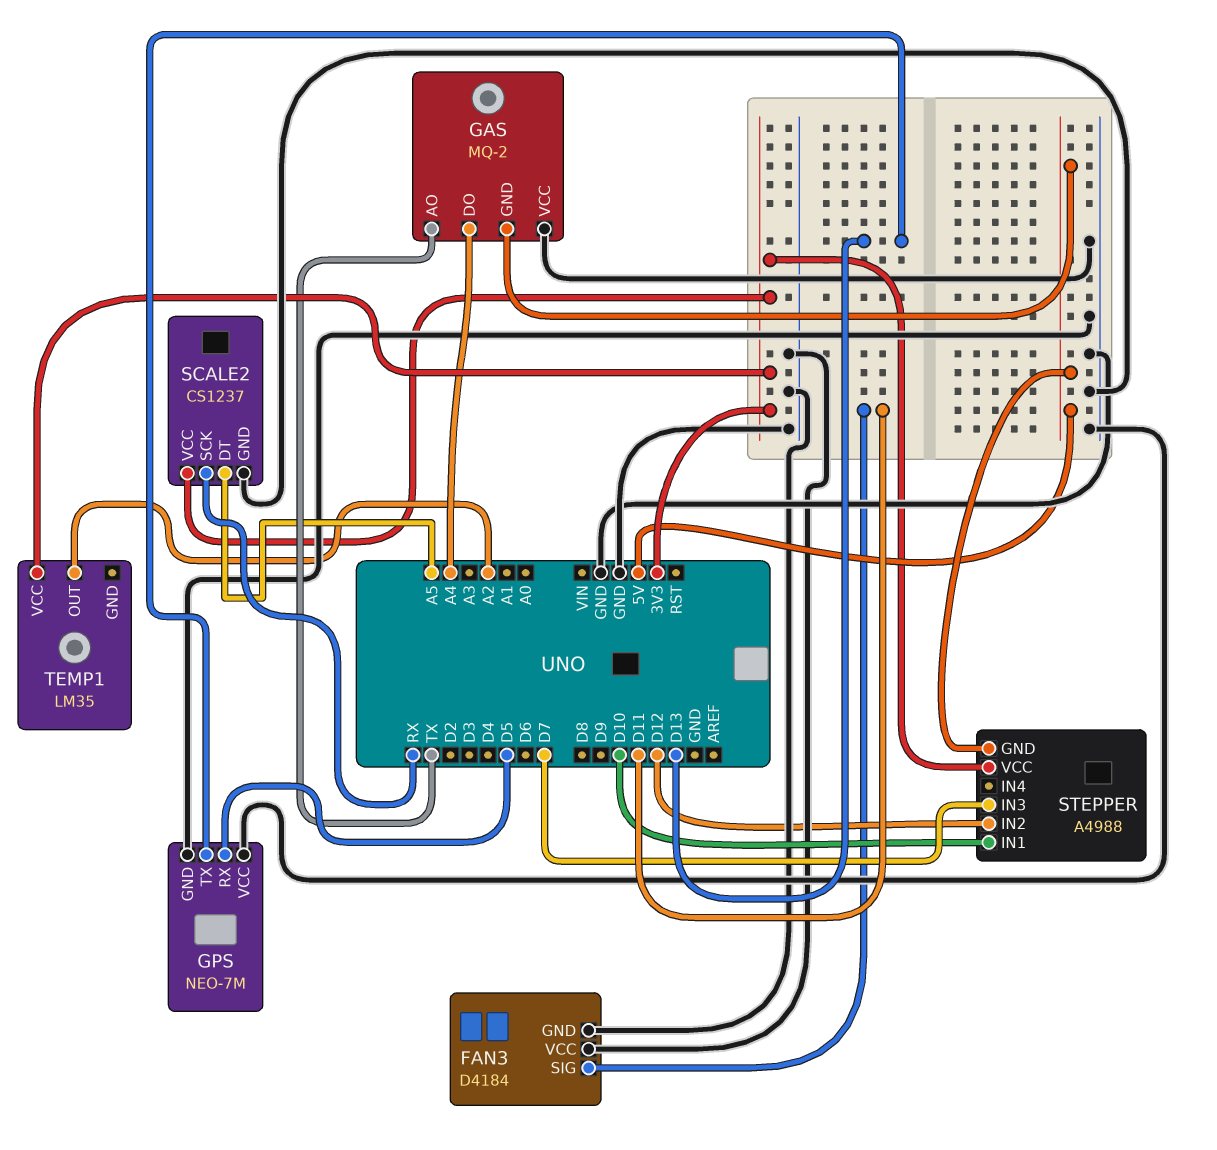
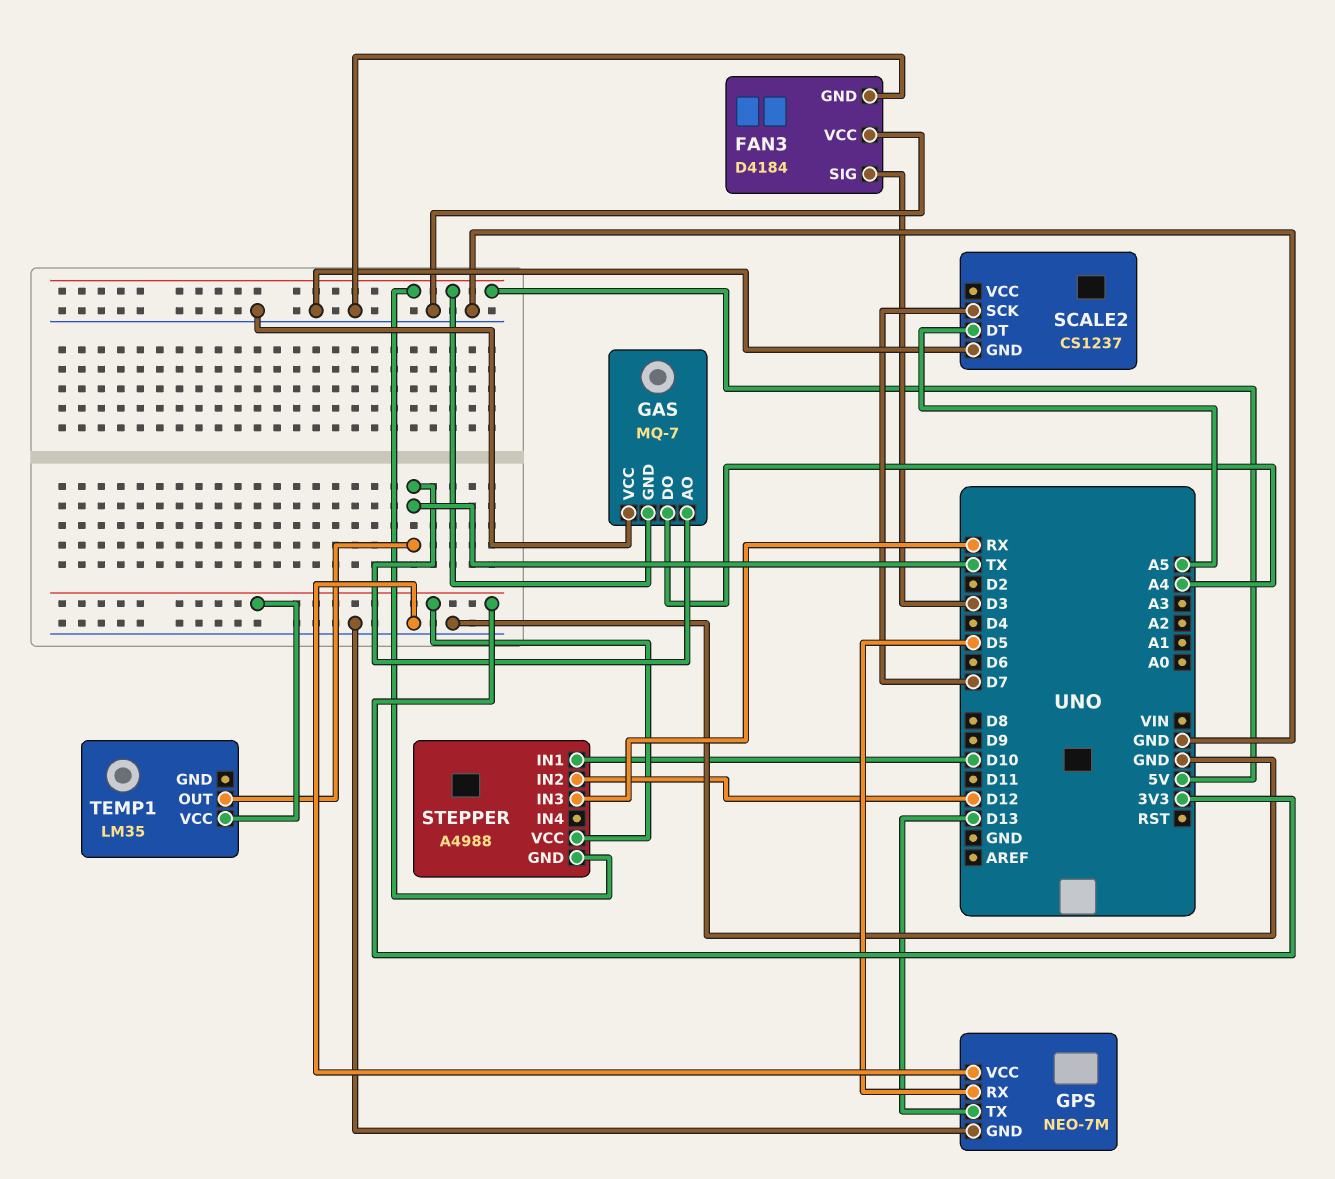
FAN3 pin SIG: D11 -> D3
GAS: MQ-2 -> MQ-7
SCALE2 pin SCK: RX -> D7
SCALE2 pin VCC: 3V3 -> none
STEPPER pin IN3: D7 -> RX
TEMP1 pin OUT: A2 -> TX

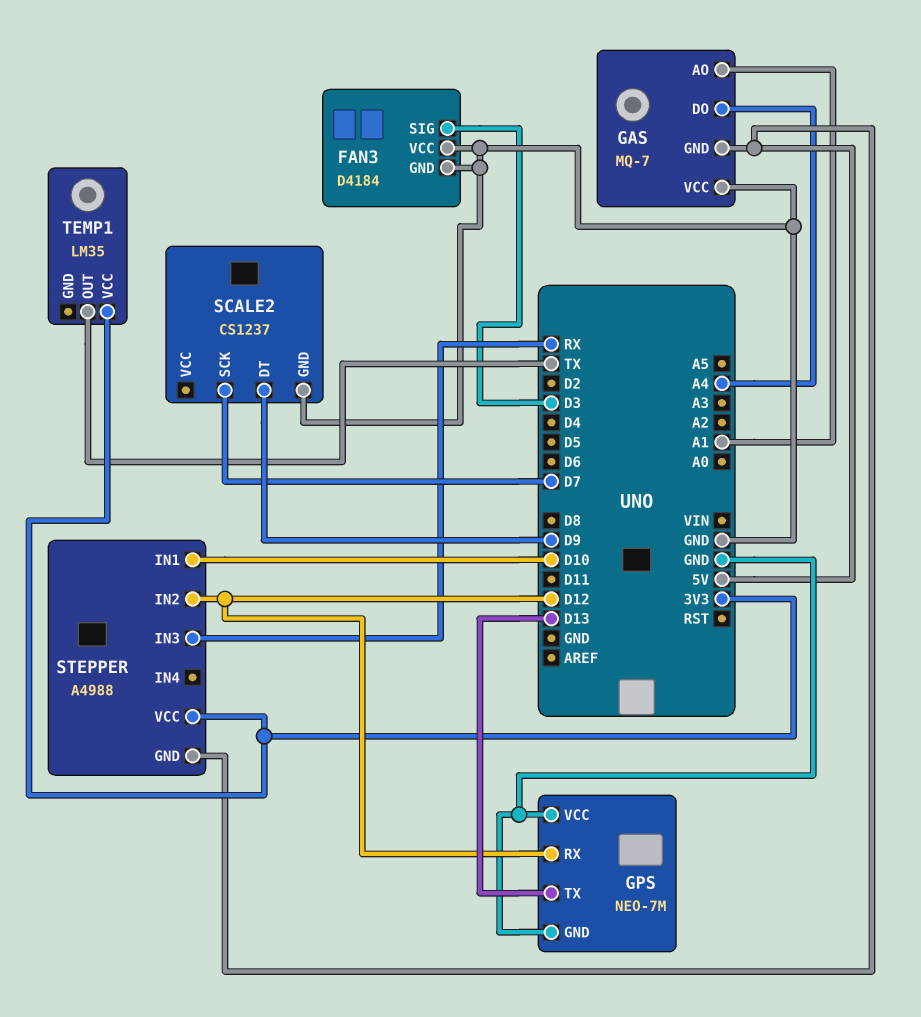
GAS pin AO: TX -> A1
GPS pin RX: D5 -> D12
SCALE2 pin DT: A5 -> D9

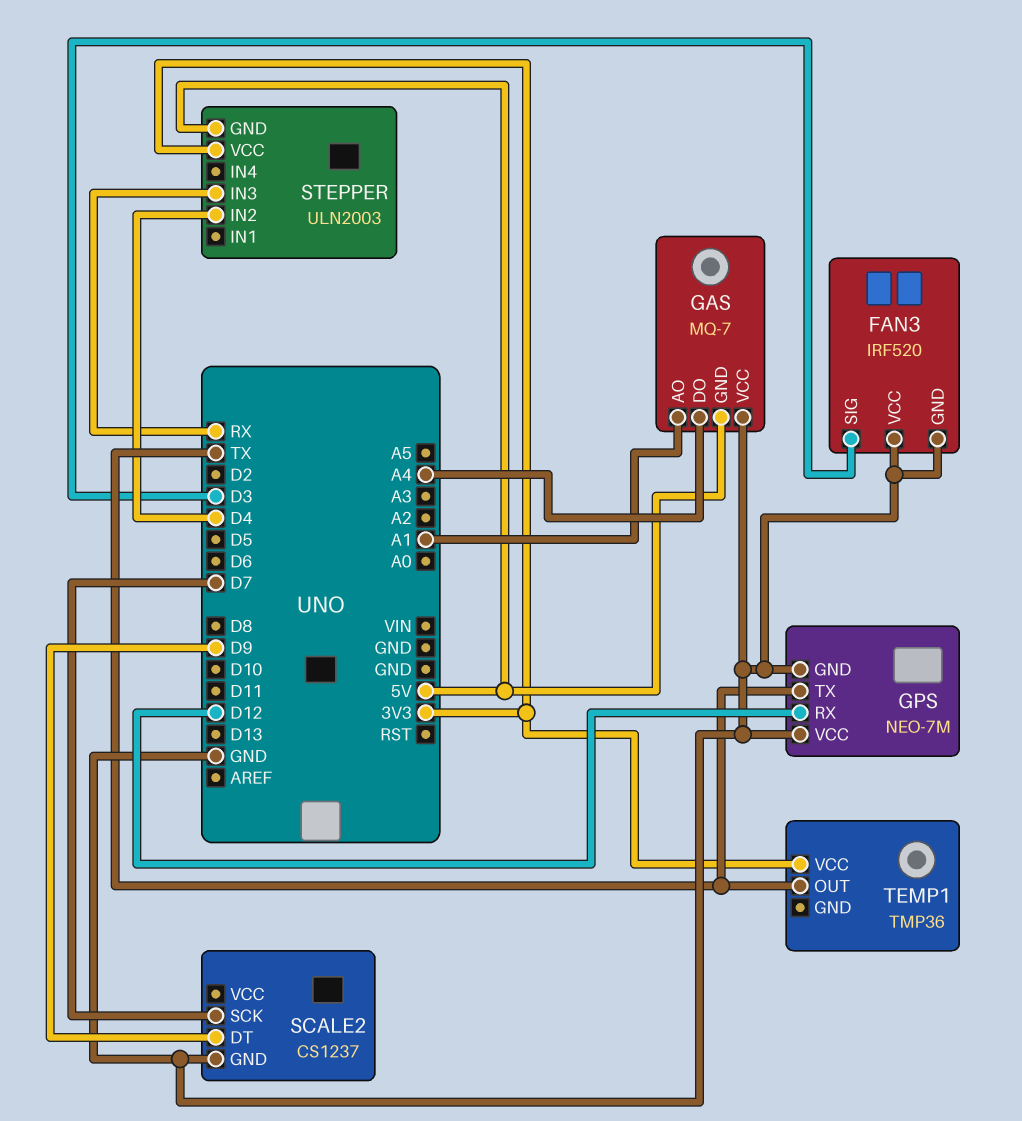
FAN3: D4184 -> IRF520
GPS pin TX: D13 -> TX
STEPPER: A4988 -> ULN2003
STEPPER pin IN1: D10 -> none
STEPPER pin IN2: D12 -> D4
TEMP1: LM35 -> TMP36

